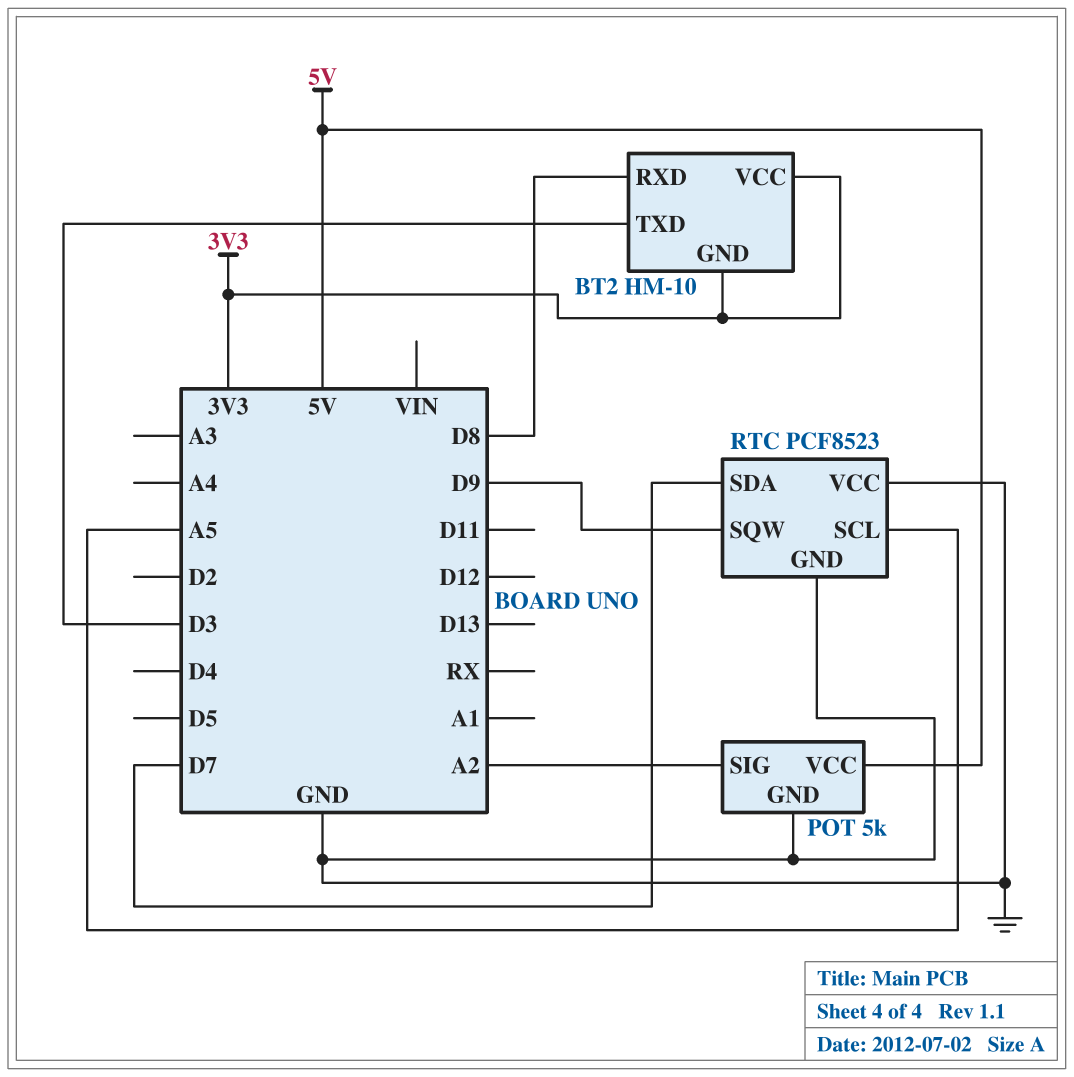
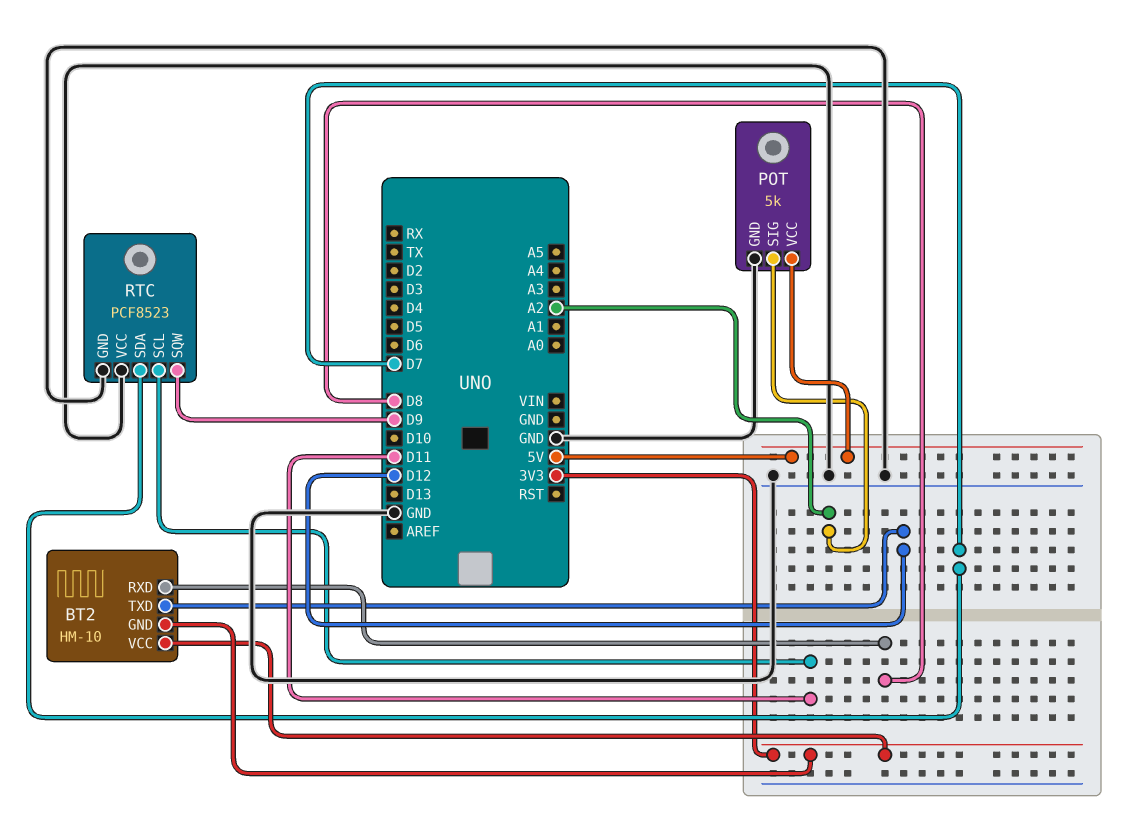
BT2 pin TXD: D3 -> D12
RTC pin SCL: A5 -> D11

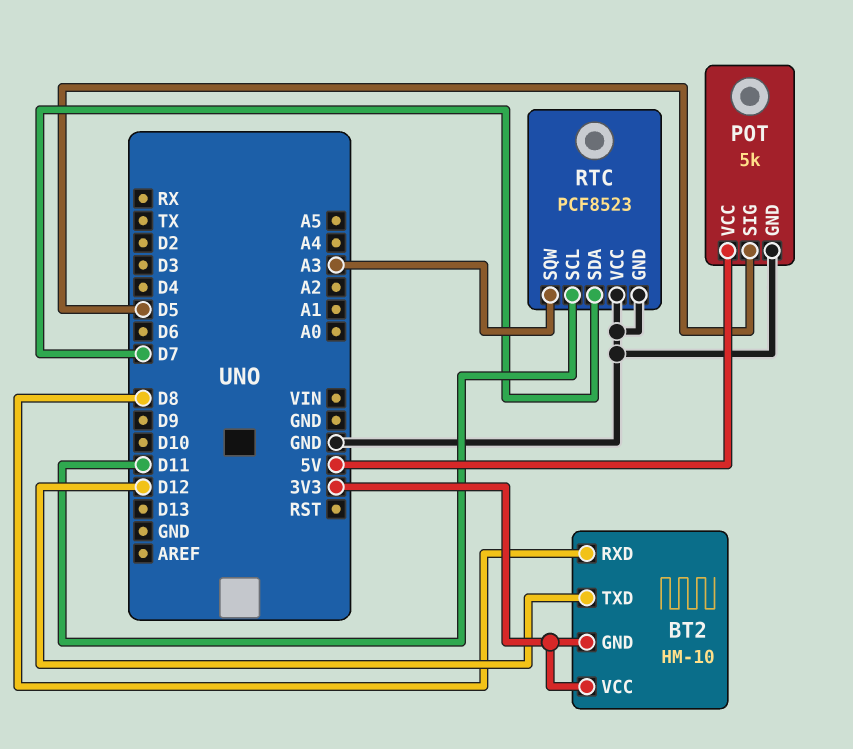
POT pin SIG: A2 -> D5
RTC pin SQW: D9 -> A3

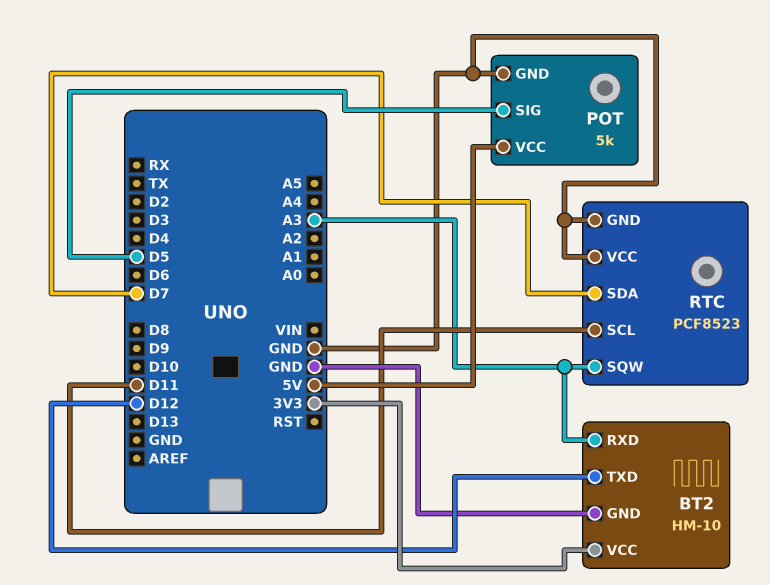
BT2 pin GND: 3V3 -> GND
BT2 pin RXD: D8 -> A3

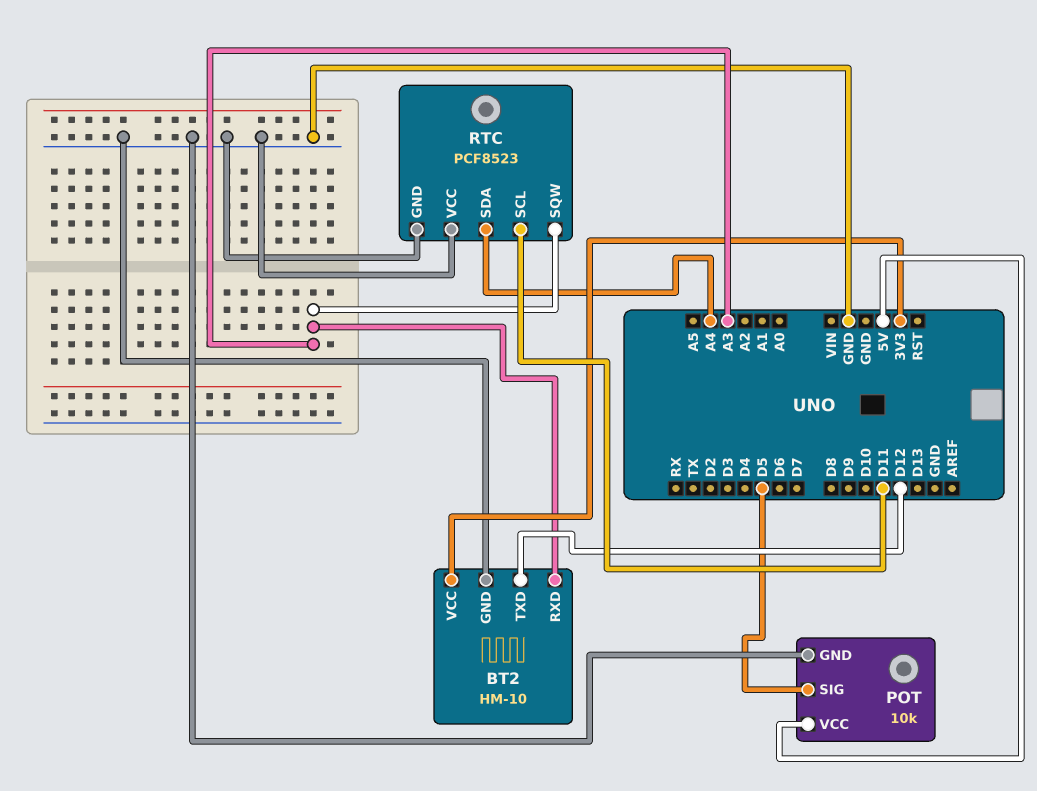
POT: 5k -> 10k
RTC pin SDA: D7 -> A4

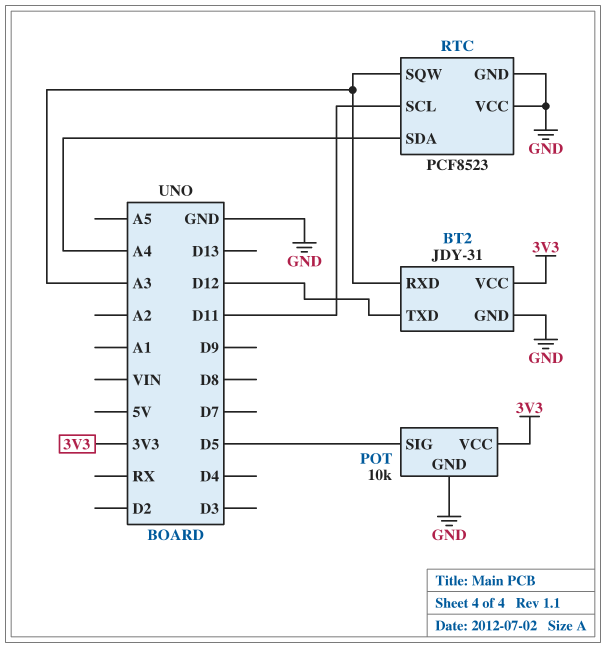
BT2: HM-10 -> JDY-31
POT pin VCC: 5V -> 3V3

